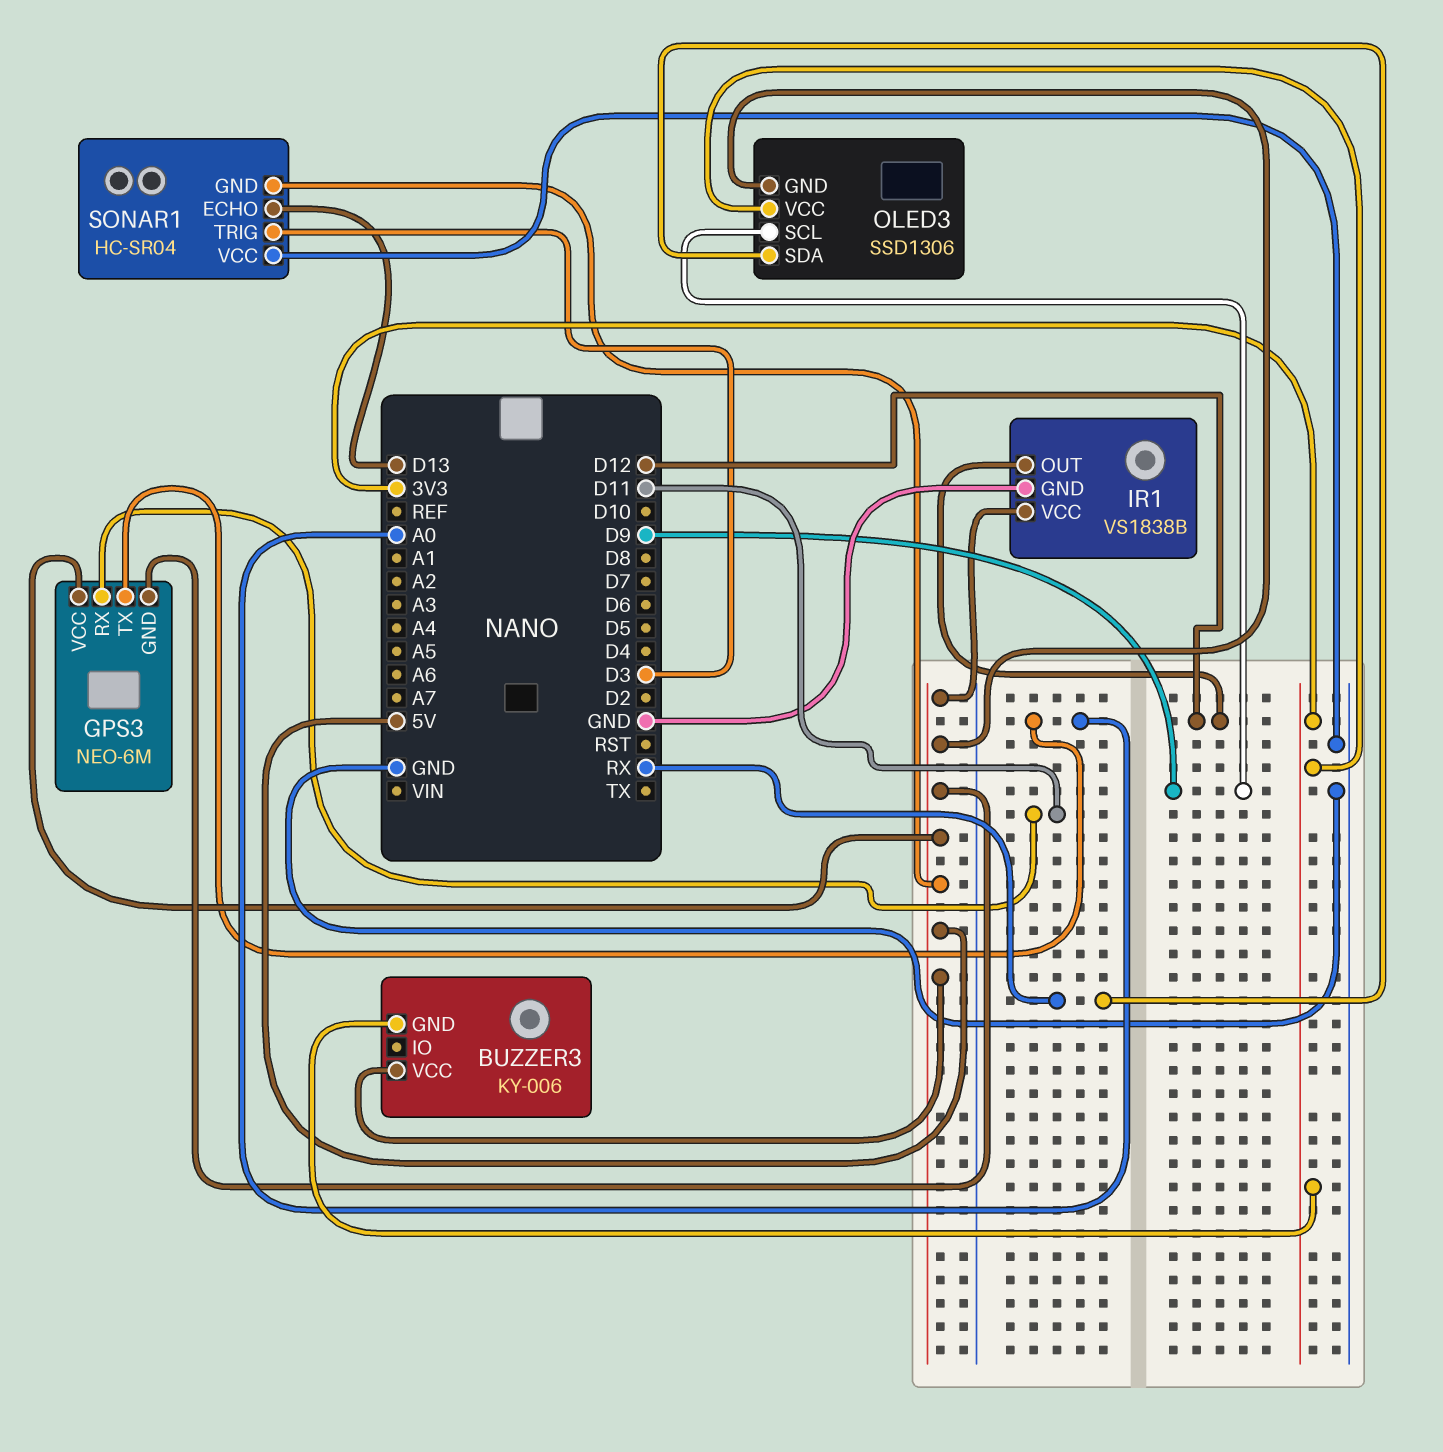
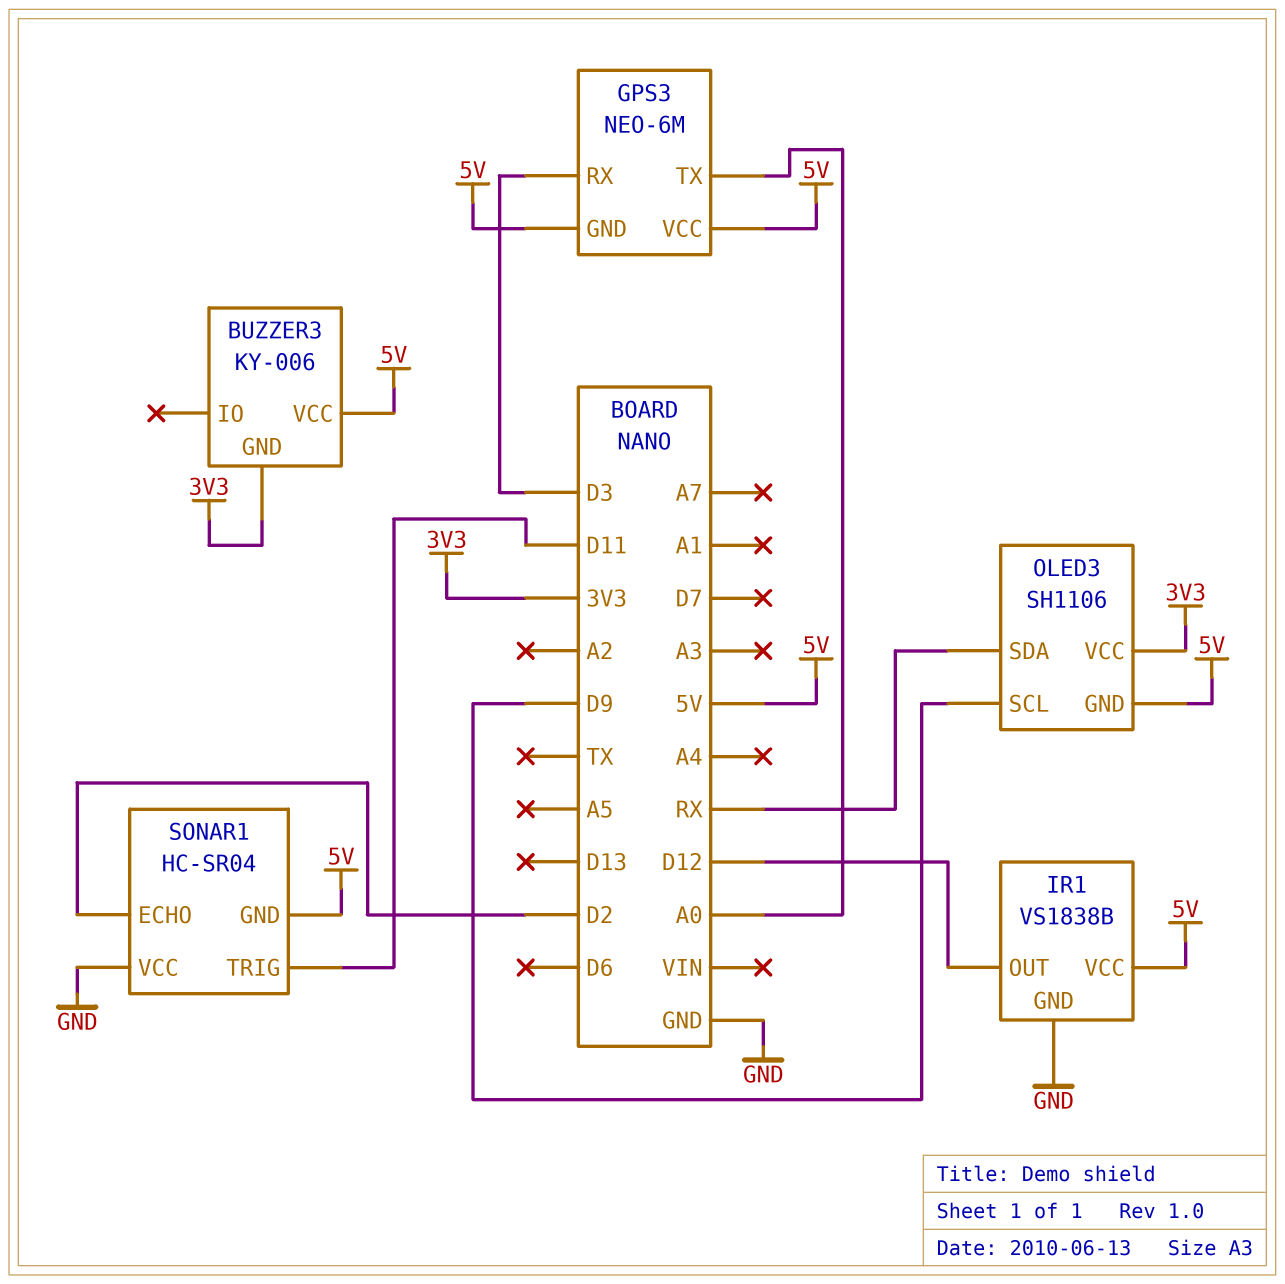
GPS3 pin RX: D11 -> D3
OLED3: SSD1306 -> SH1106
SONAR1 pin ECHO: D13 -> D2
SONAR1 pin TRIG: D3 -> D11

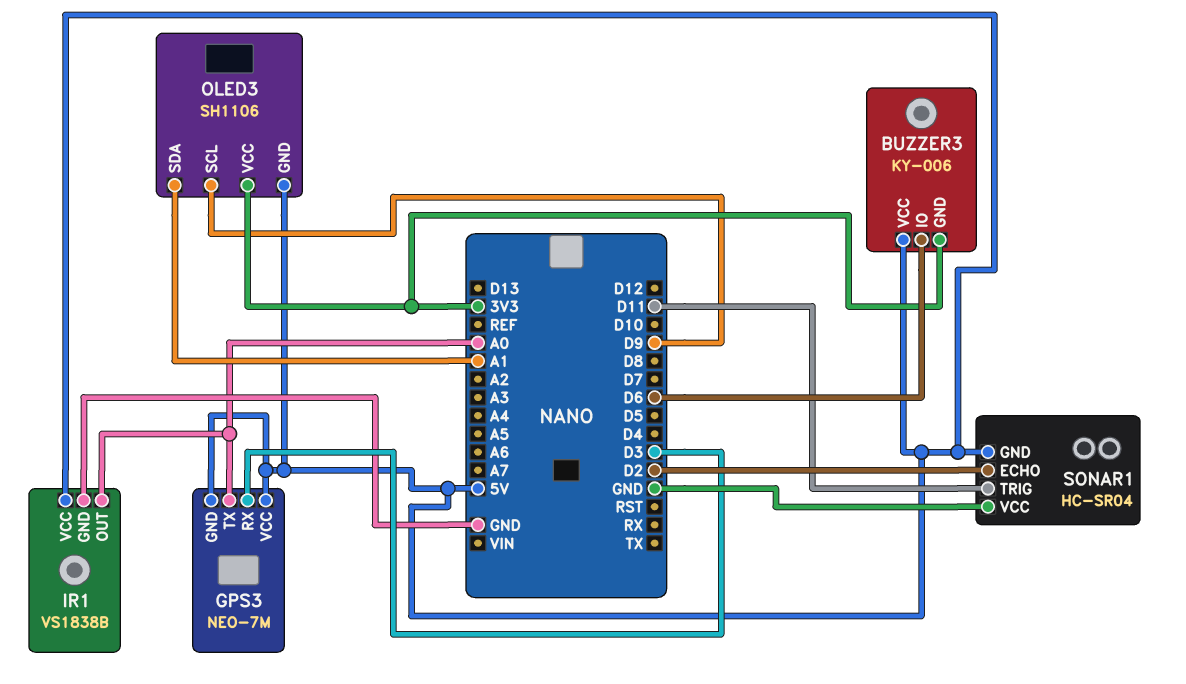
BUZZER3 pin IO: none -> D6
GPS3: NEO-6M -> NEO-7M
IR1 pin OUT: D12 -> A0
OLED3 pin SDA: RX -> A1

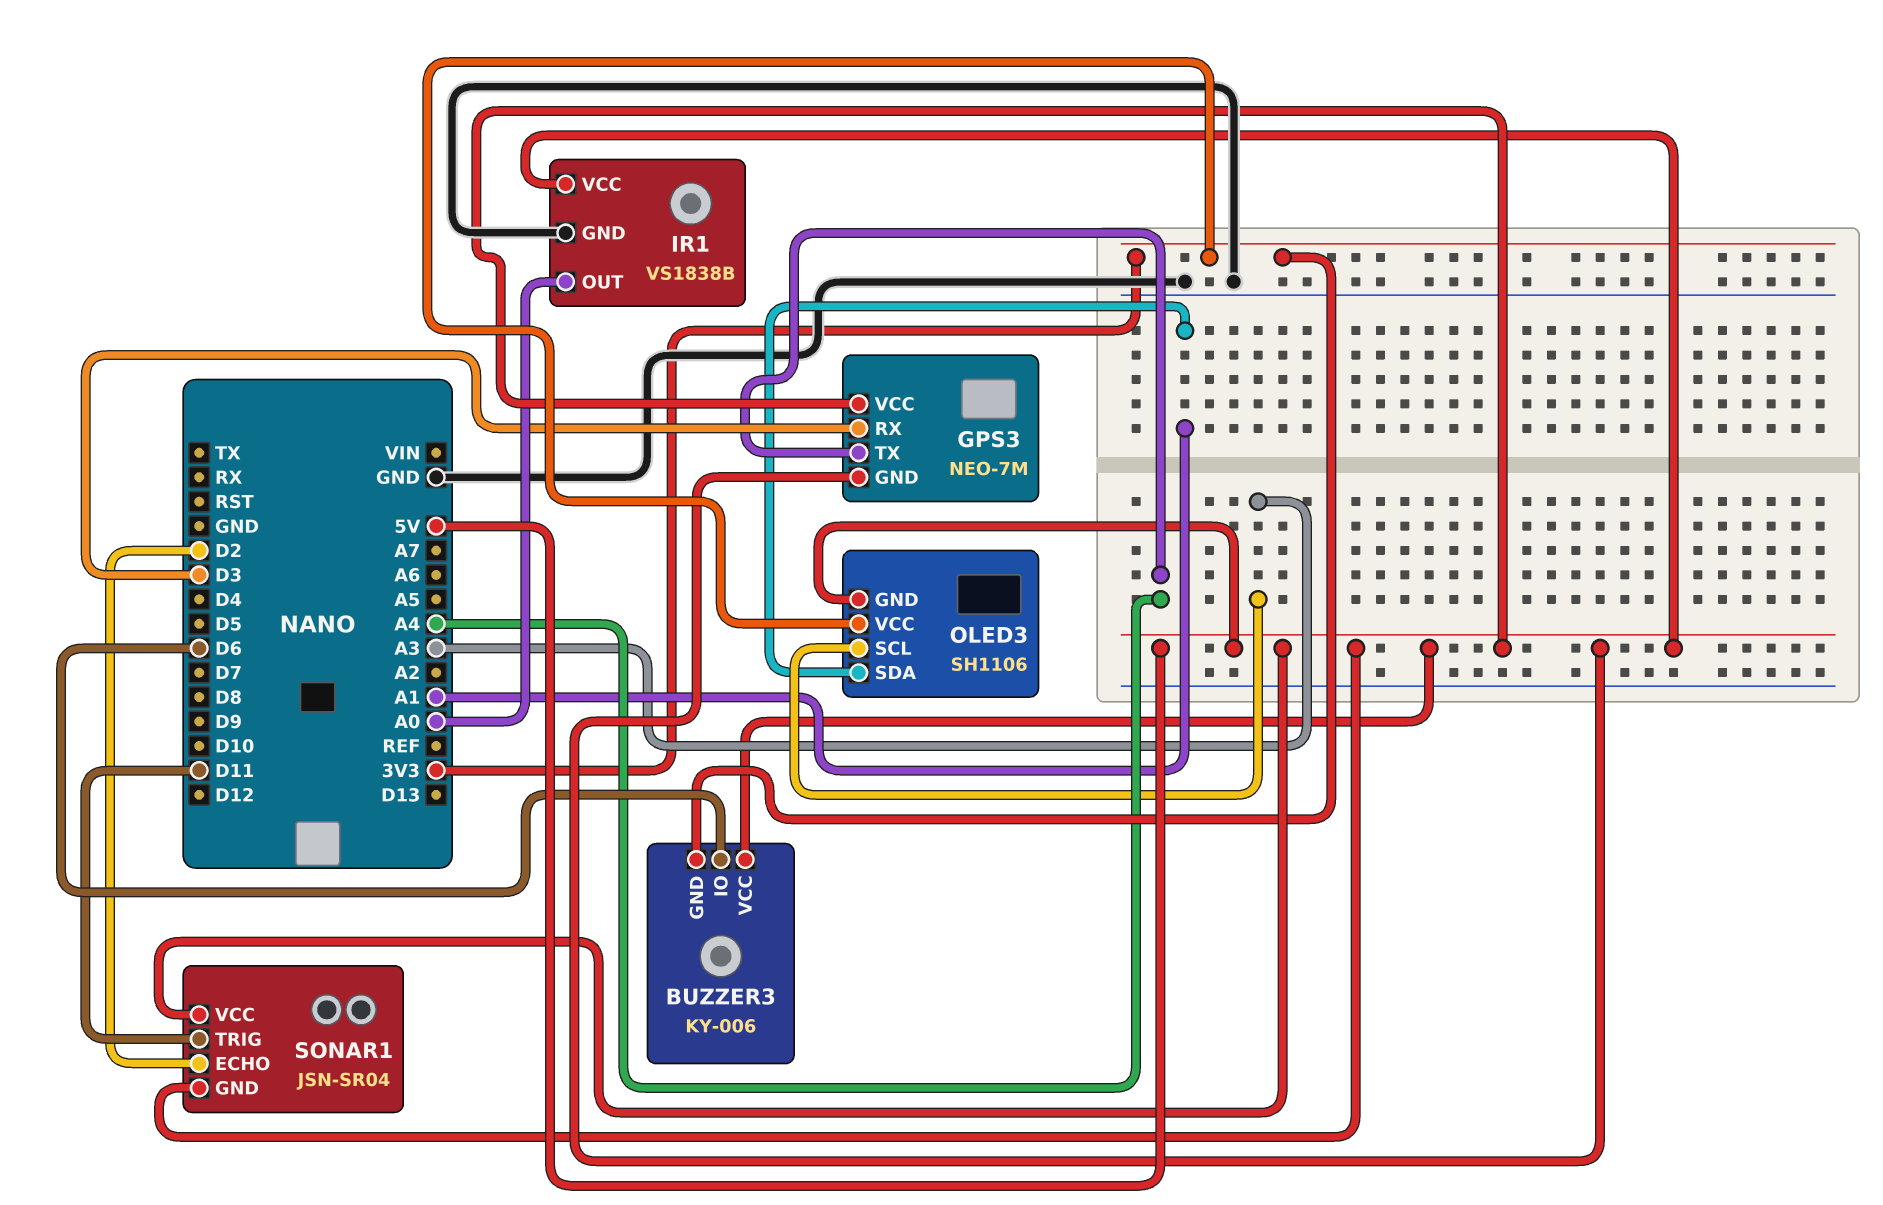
GPS3 pin TX: A0 -> A4
OLED3 pin SCL: D9 -> A3
SONAR1: HC-SR04 -> JSN-SR04
SONAR1 pin VCC: GND -> 5V

